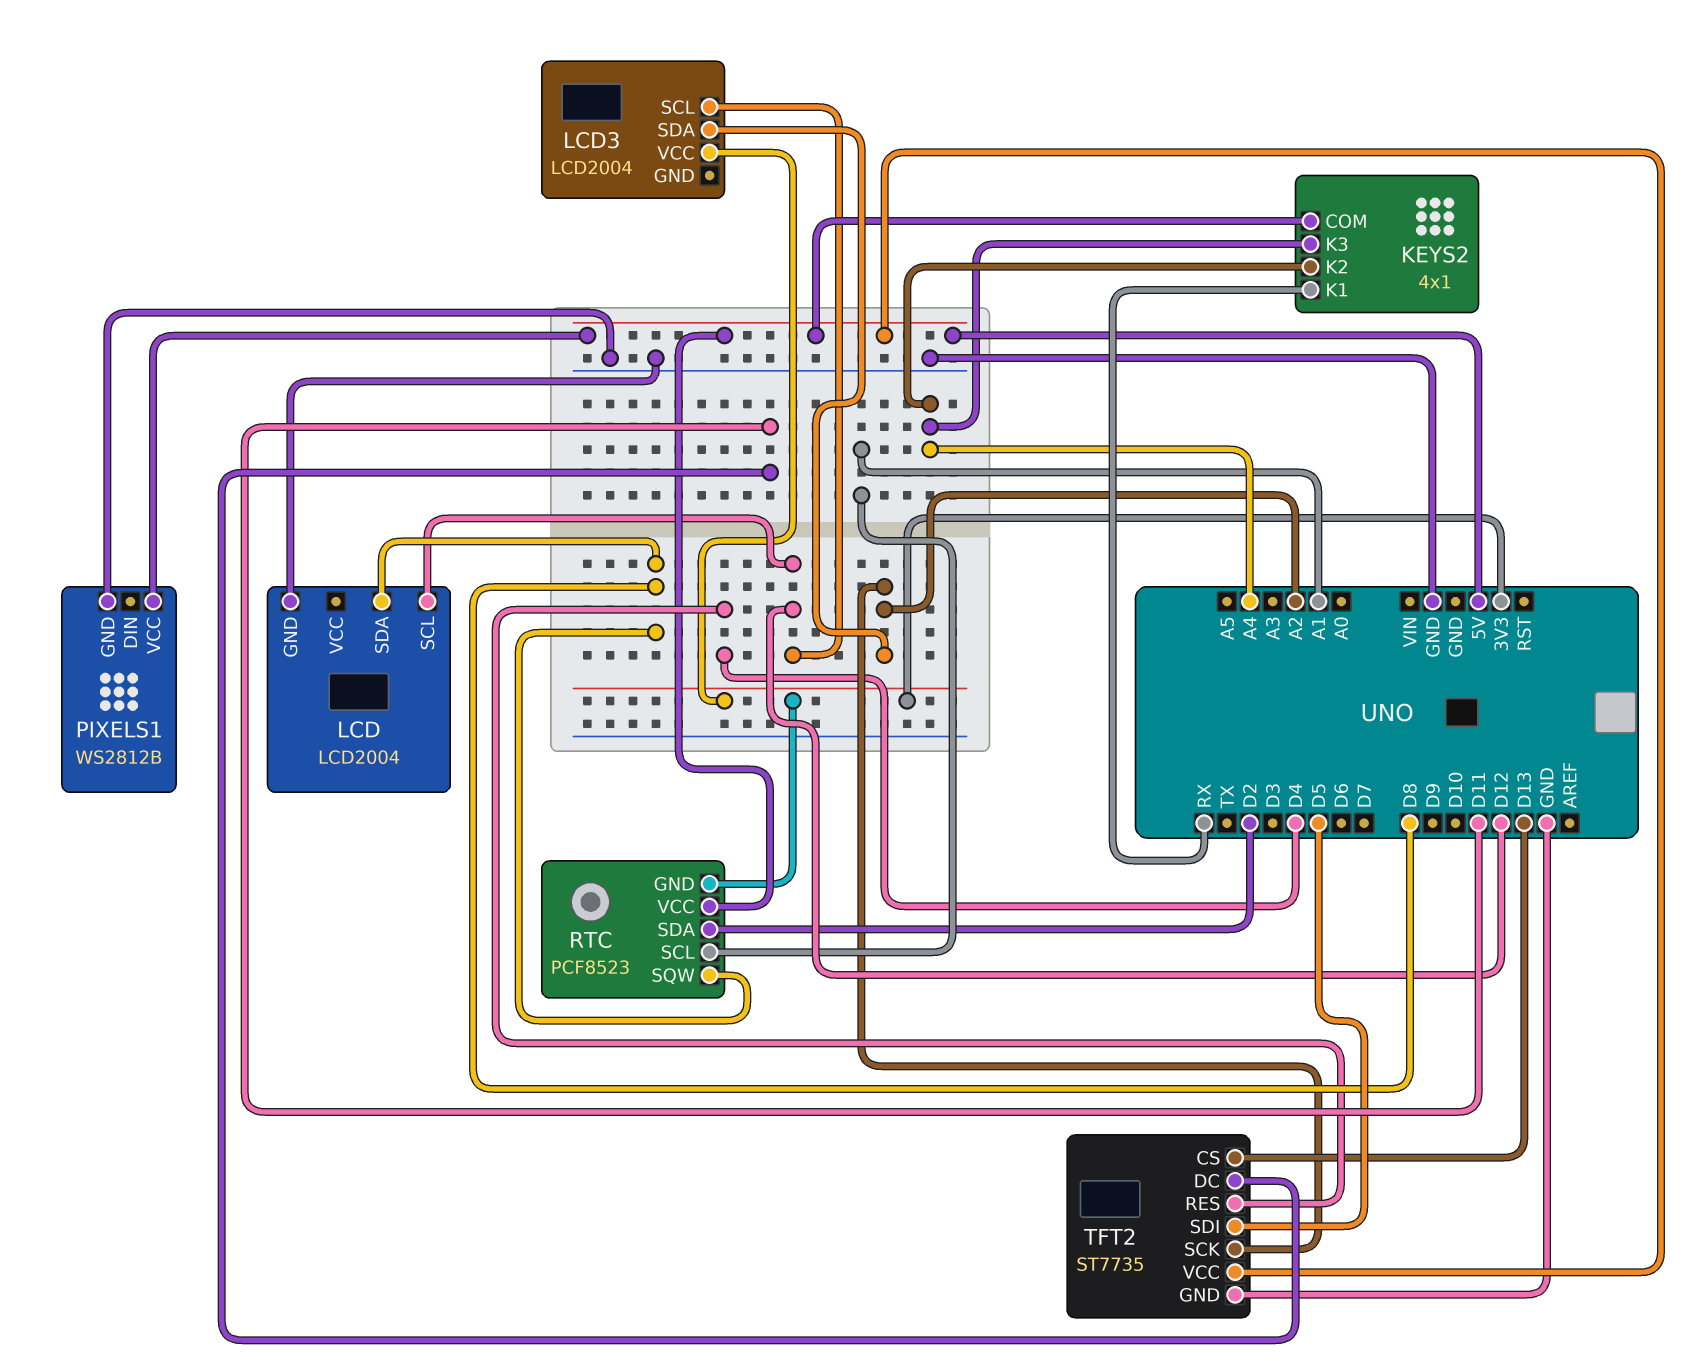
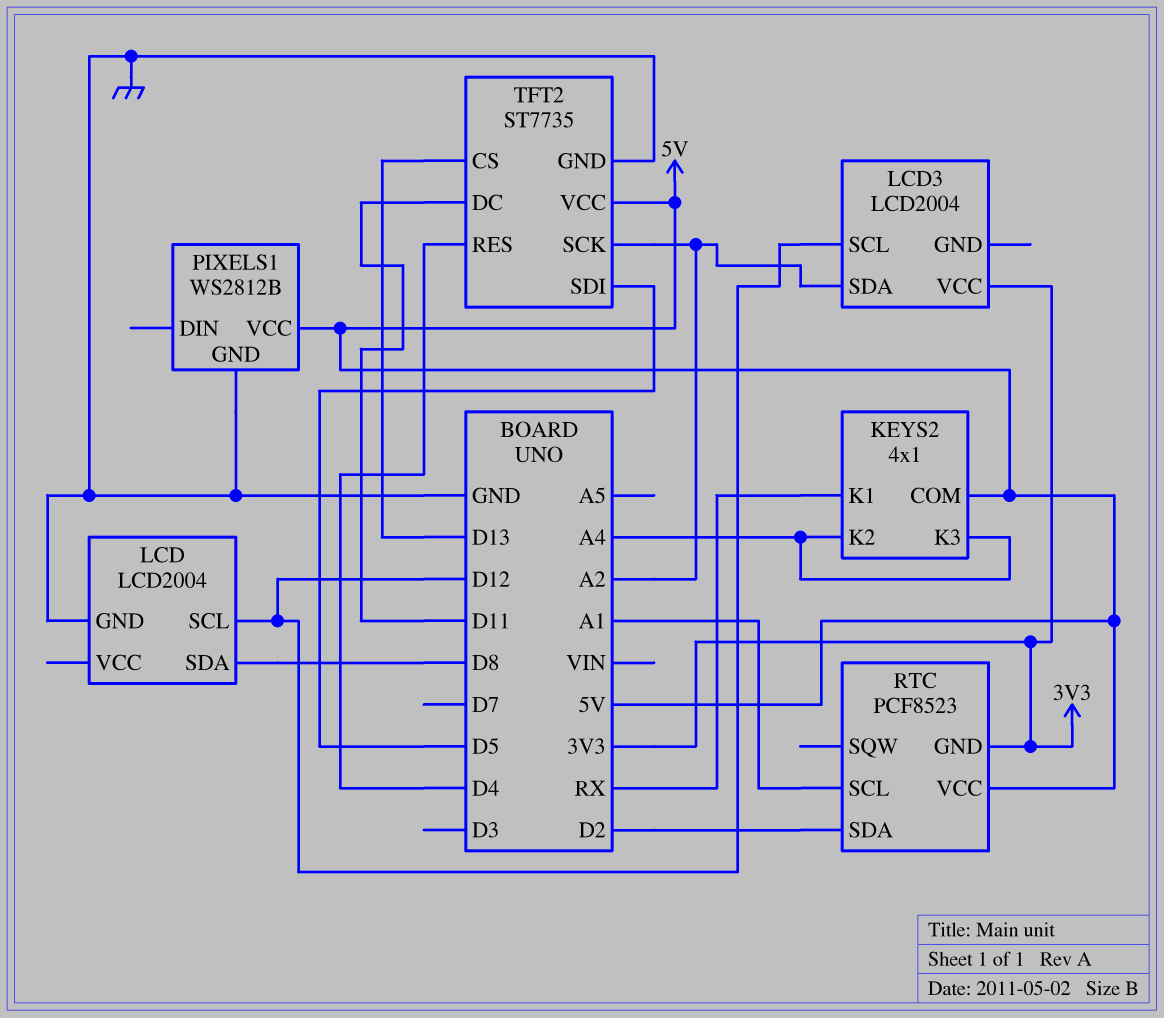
RTC pin SQW: D8 -> none

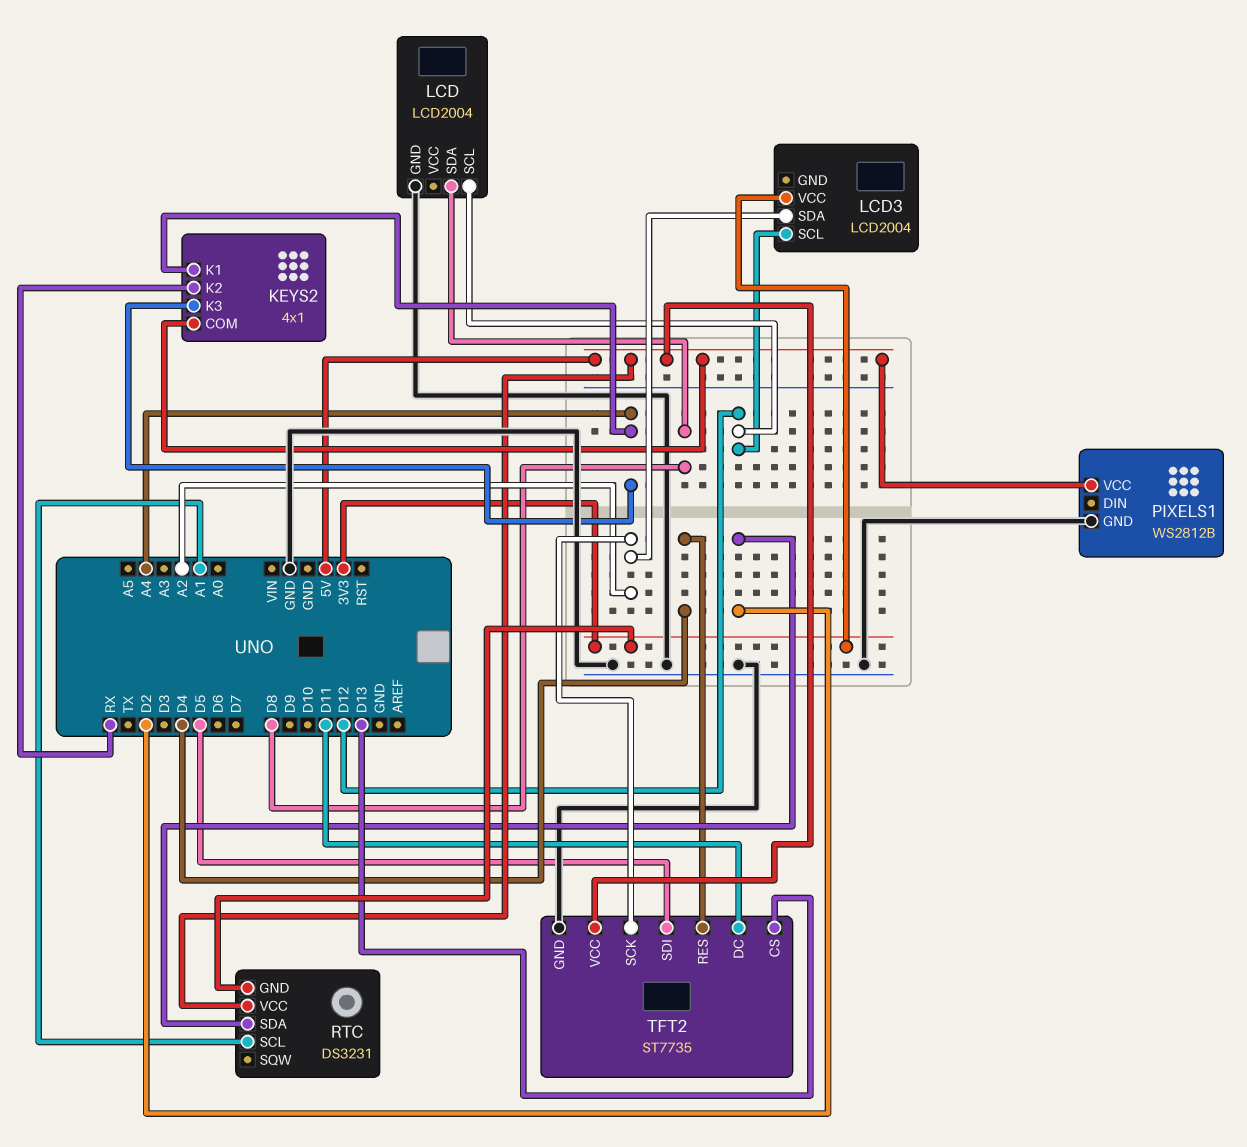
KEYS2 pin K1: RX -> A4
KEYS2 pin K2: A4 -> RX
RTC: PCF8523 -> DS3231

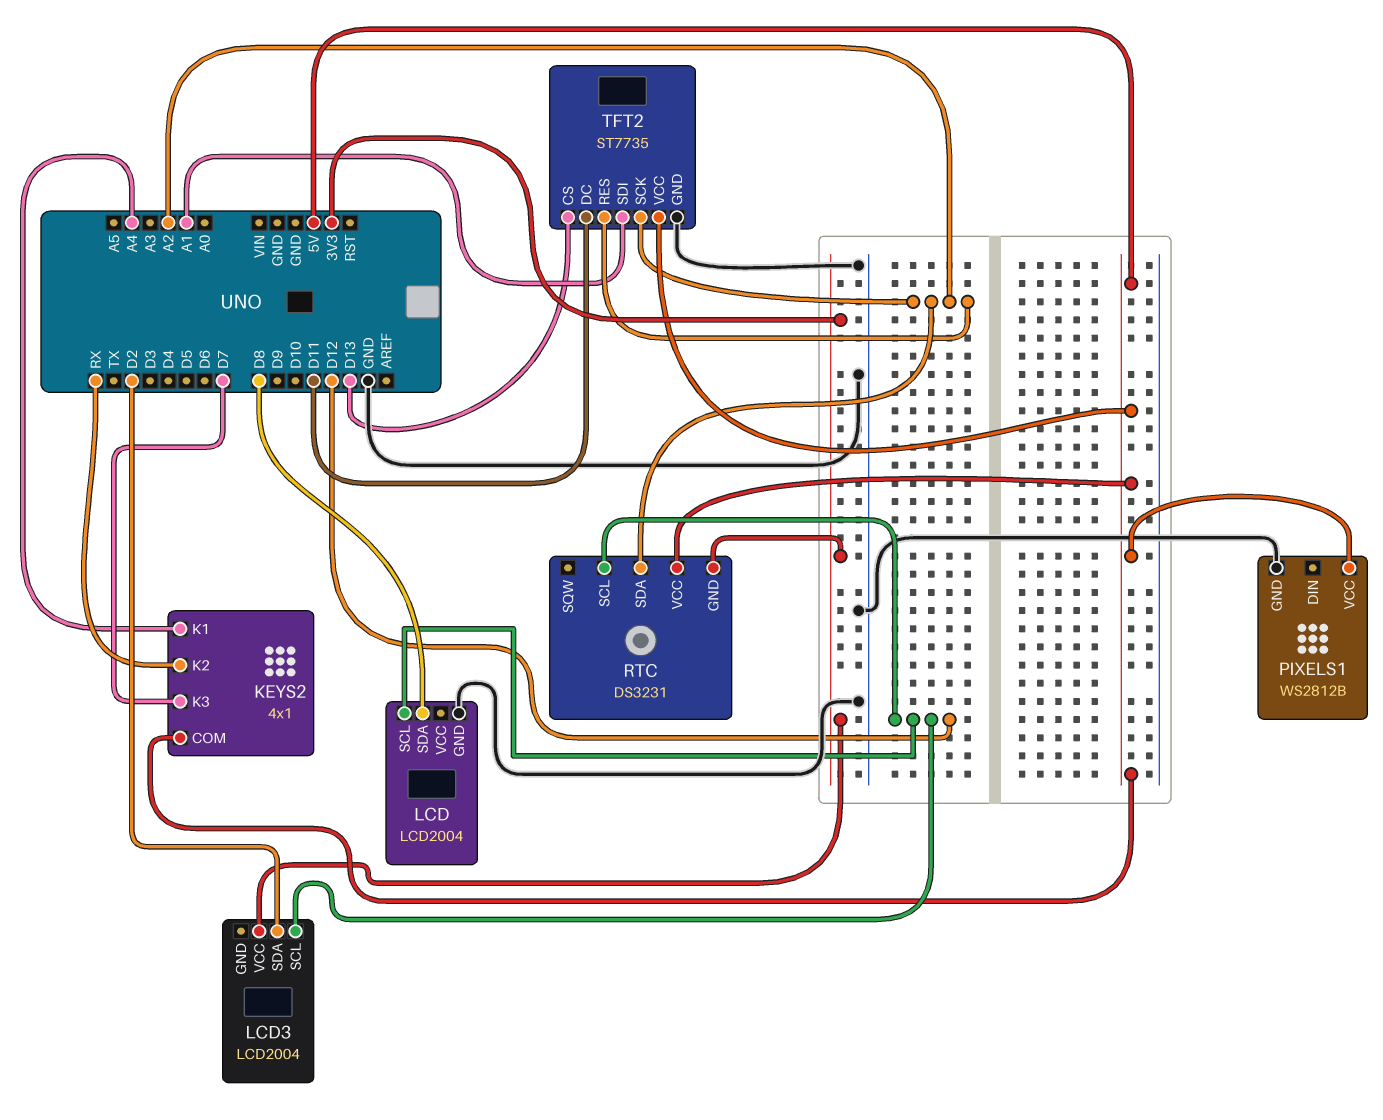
KEYS2 pin K3: A4 -> D7
LCD3 pin SDA: A2 -> D2
RTC pin SCL: A1 -> D12
RTC pin SDA: D2 -> A2
TFT2 pin RES: D4 -> A2
TFT2 pin SDI: D5 -> A1

